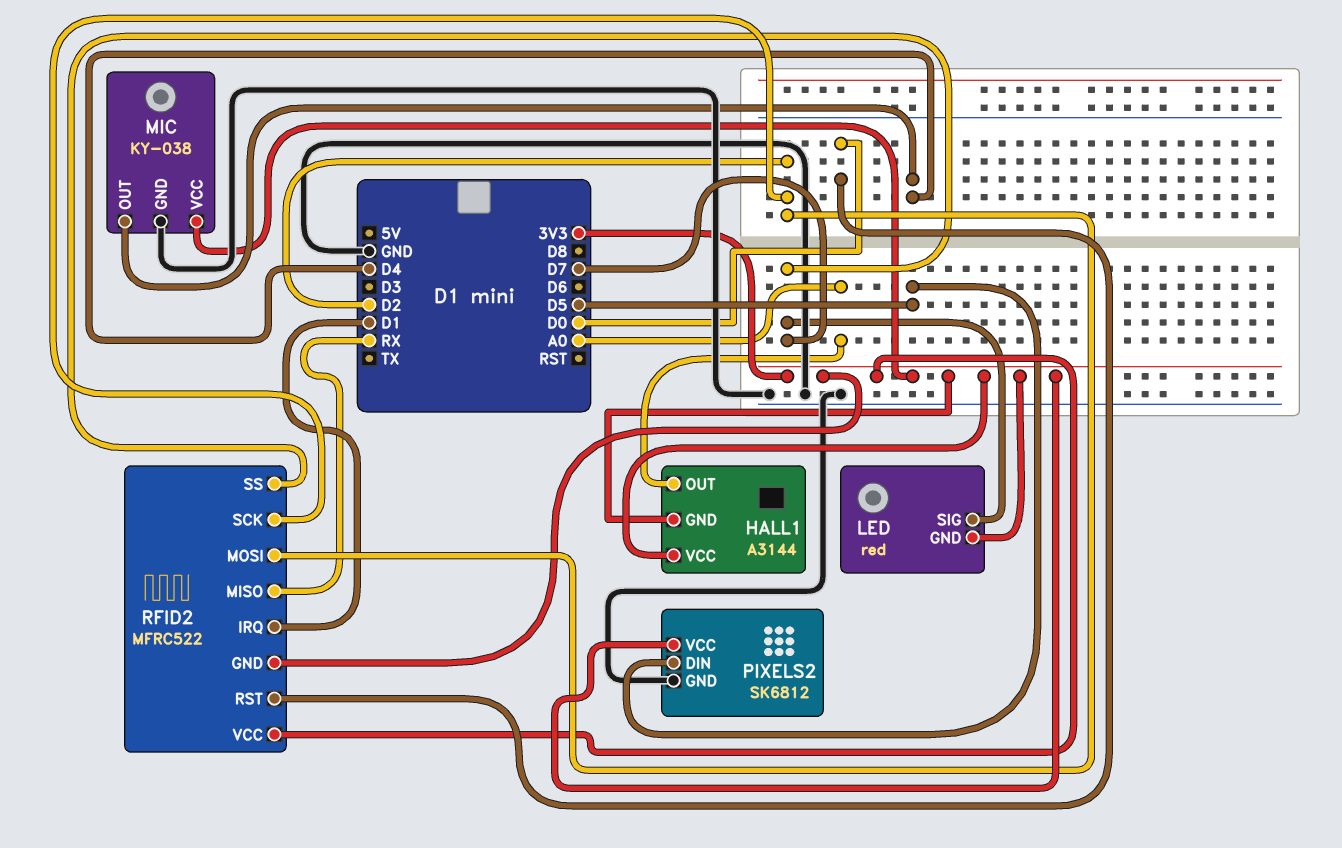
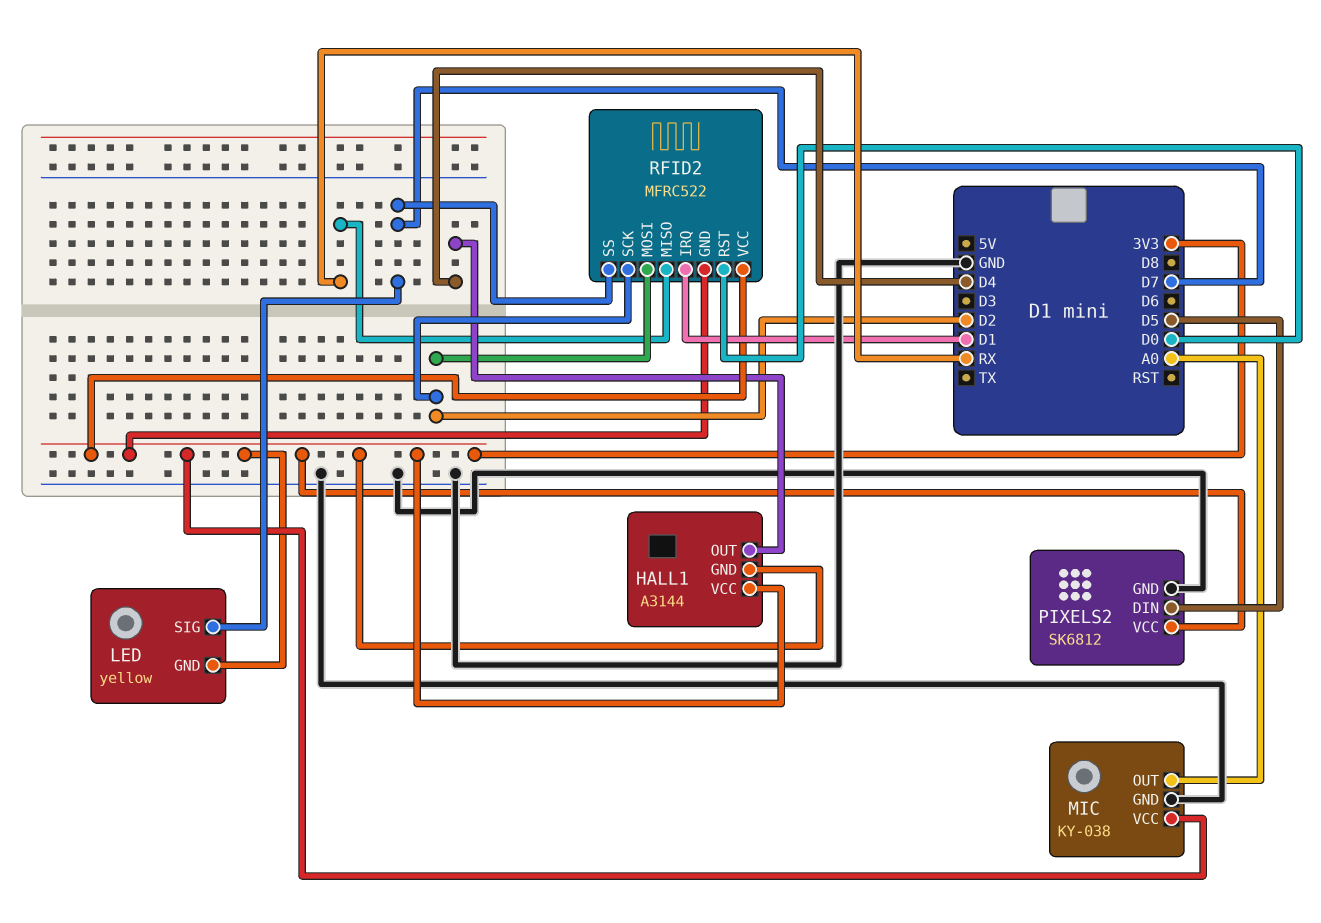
HALL1 pin OUT: A0 -> D4
LED: red -> yellow
MIC pin OUT: D4 -> A0

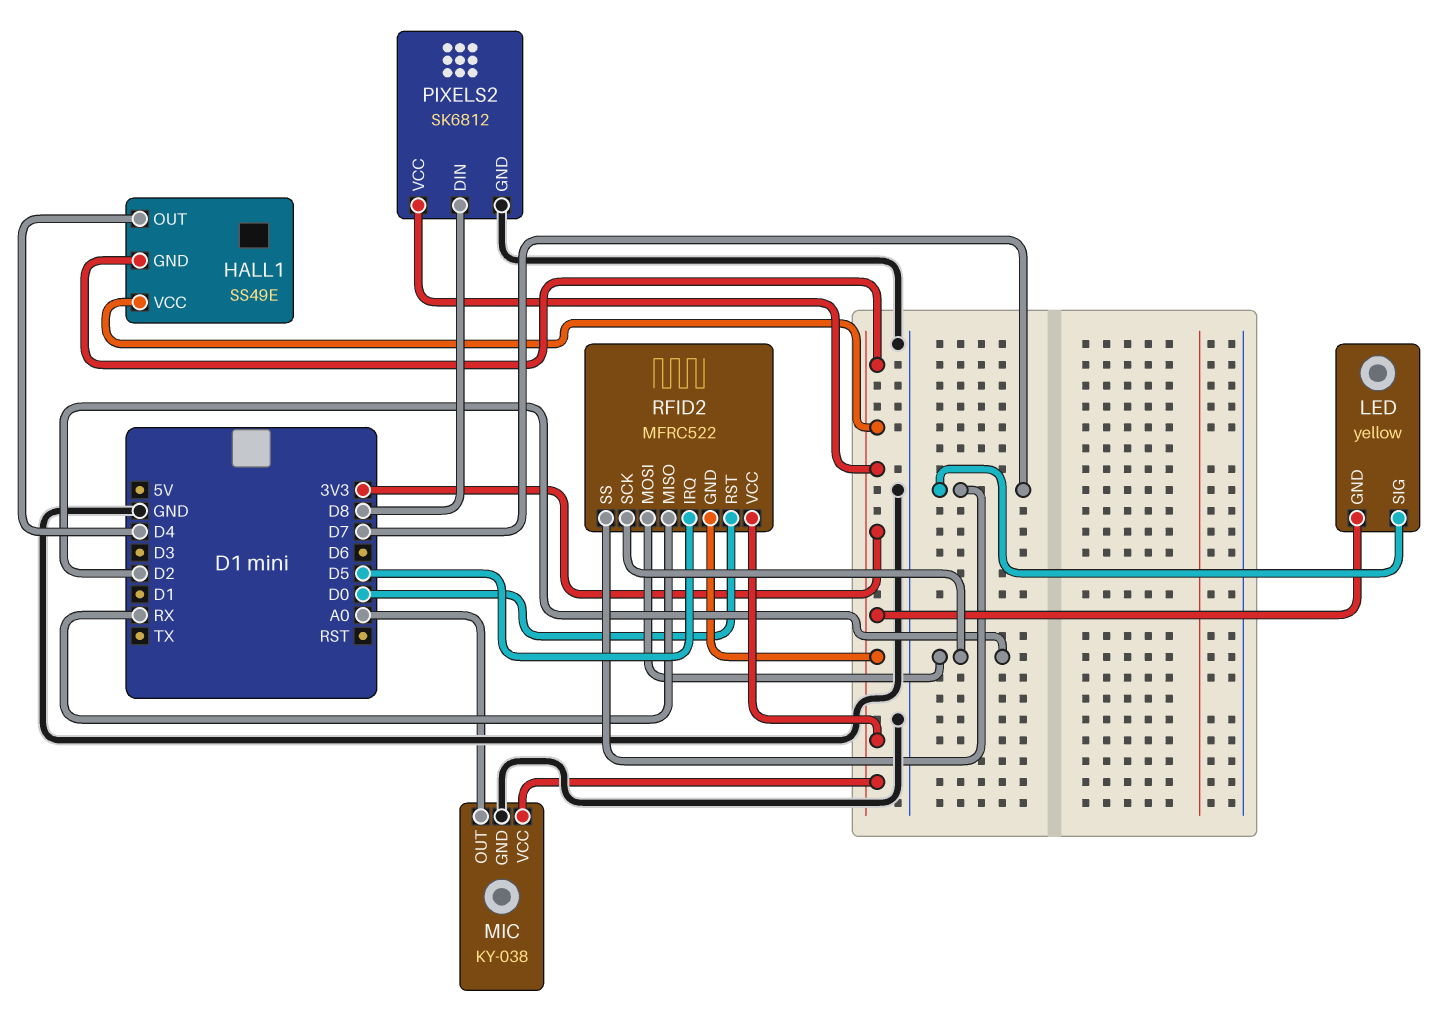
HALL1: A3144 -> SS49E
PIXELS2 pin DIN: D5 -> D8
RFID2 pin IRQ: D1 -> D5

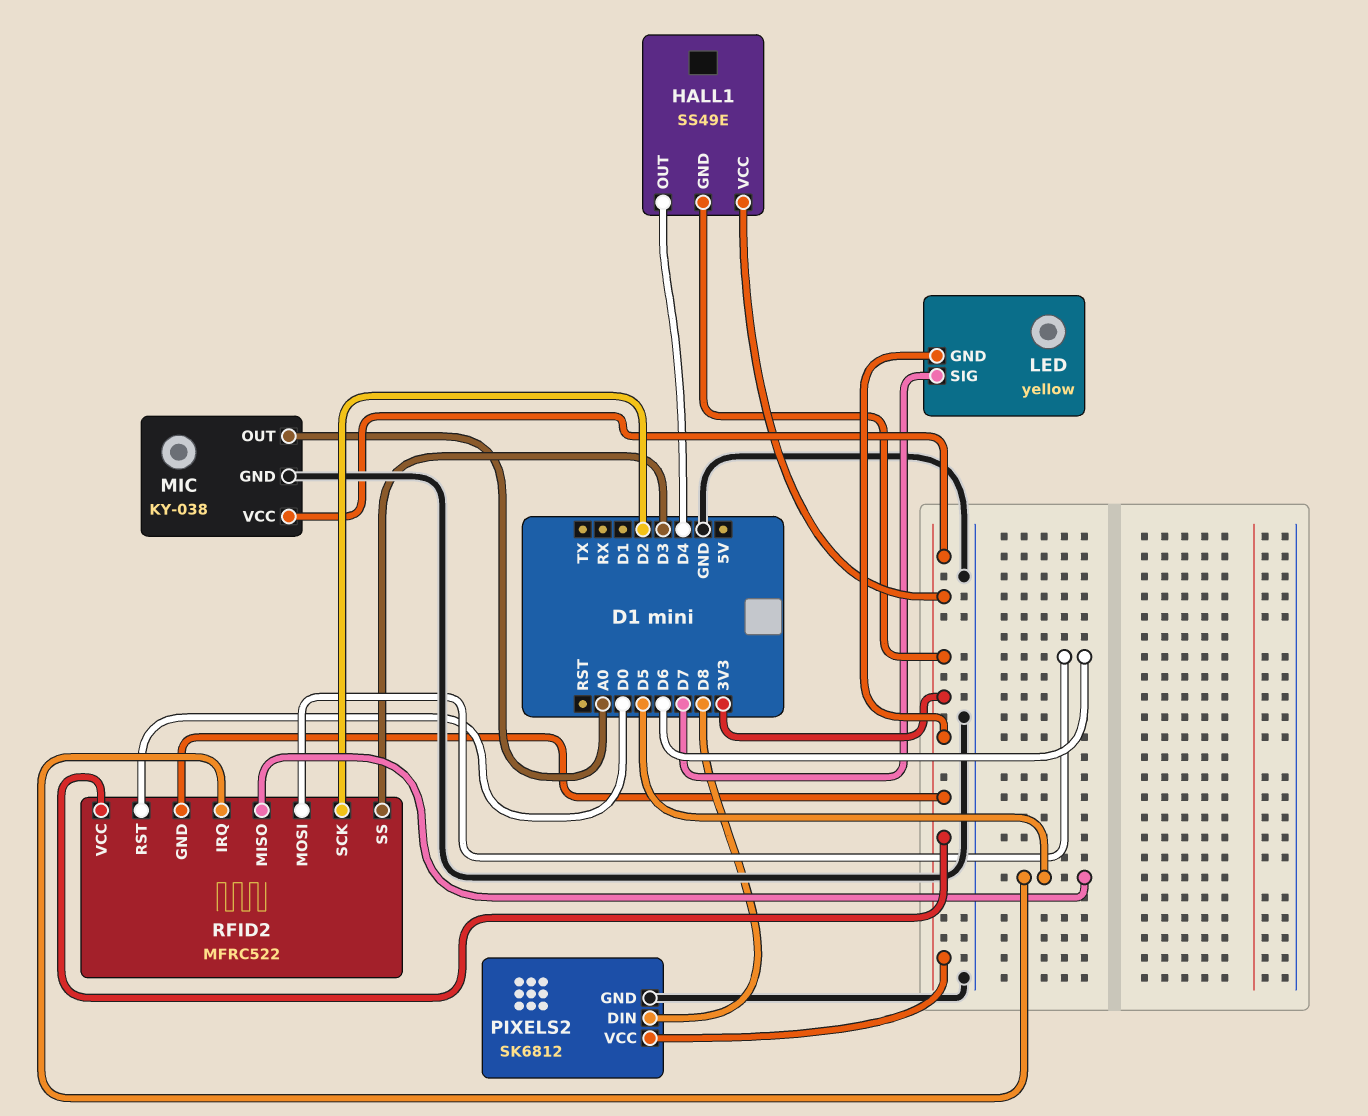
RFID2 pin MISO: RX -> D5
RFID2 pin MOSI: D2 -> D6
RFID2 pin SS: D7 -> D3

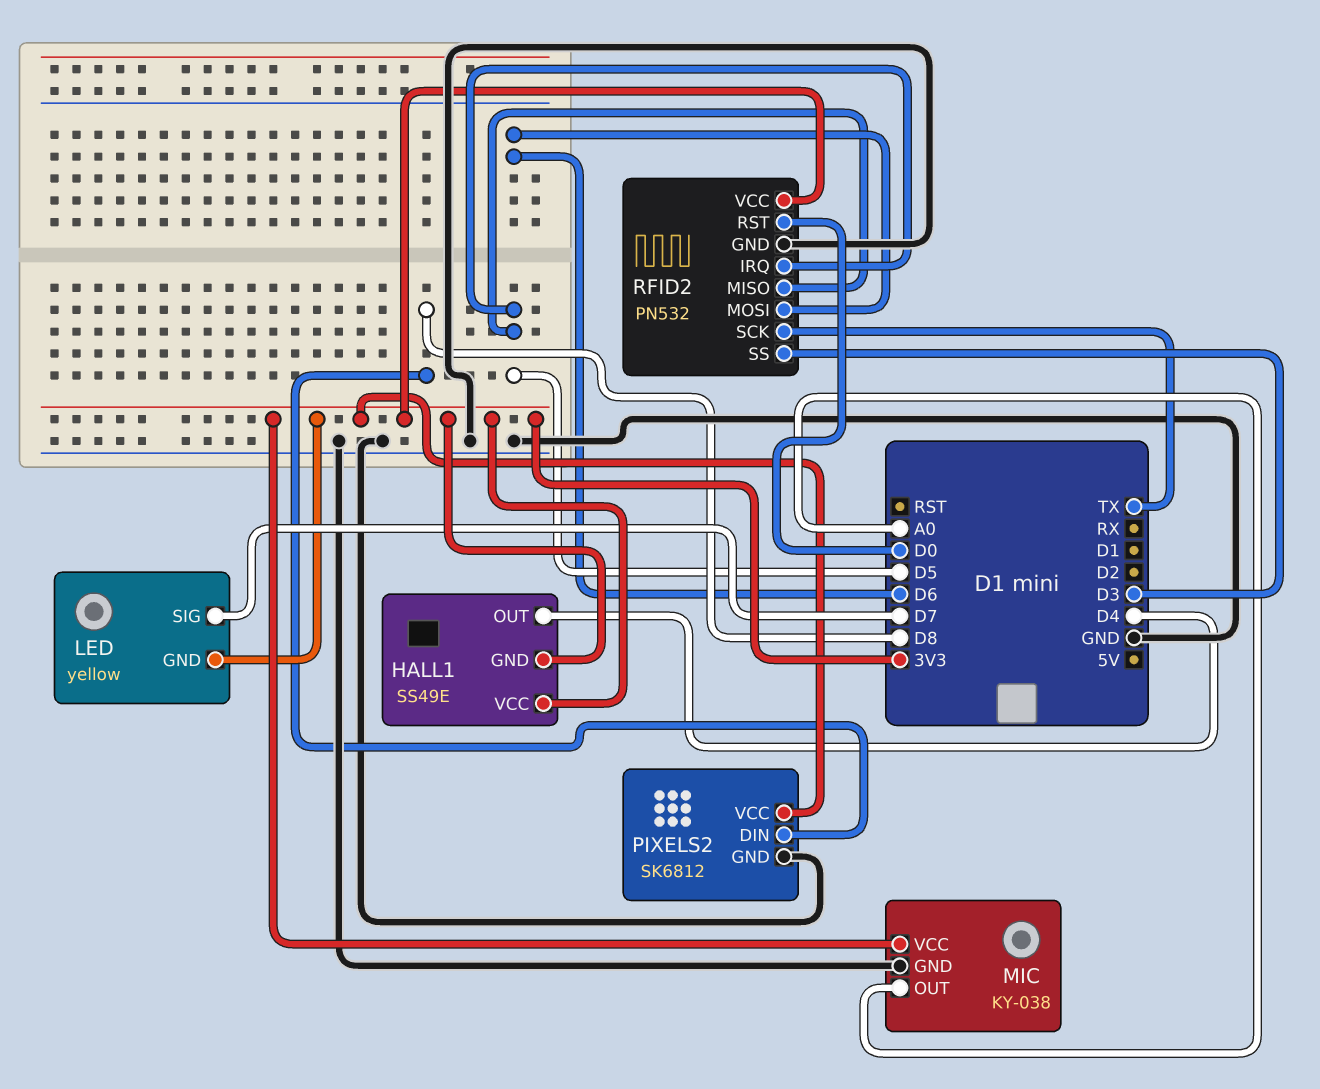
RFID2: MFRC522 -> PN532
RFID2 pin GND: 3V3 -> GND
RFID2 pin SCK: D2 -> TX

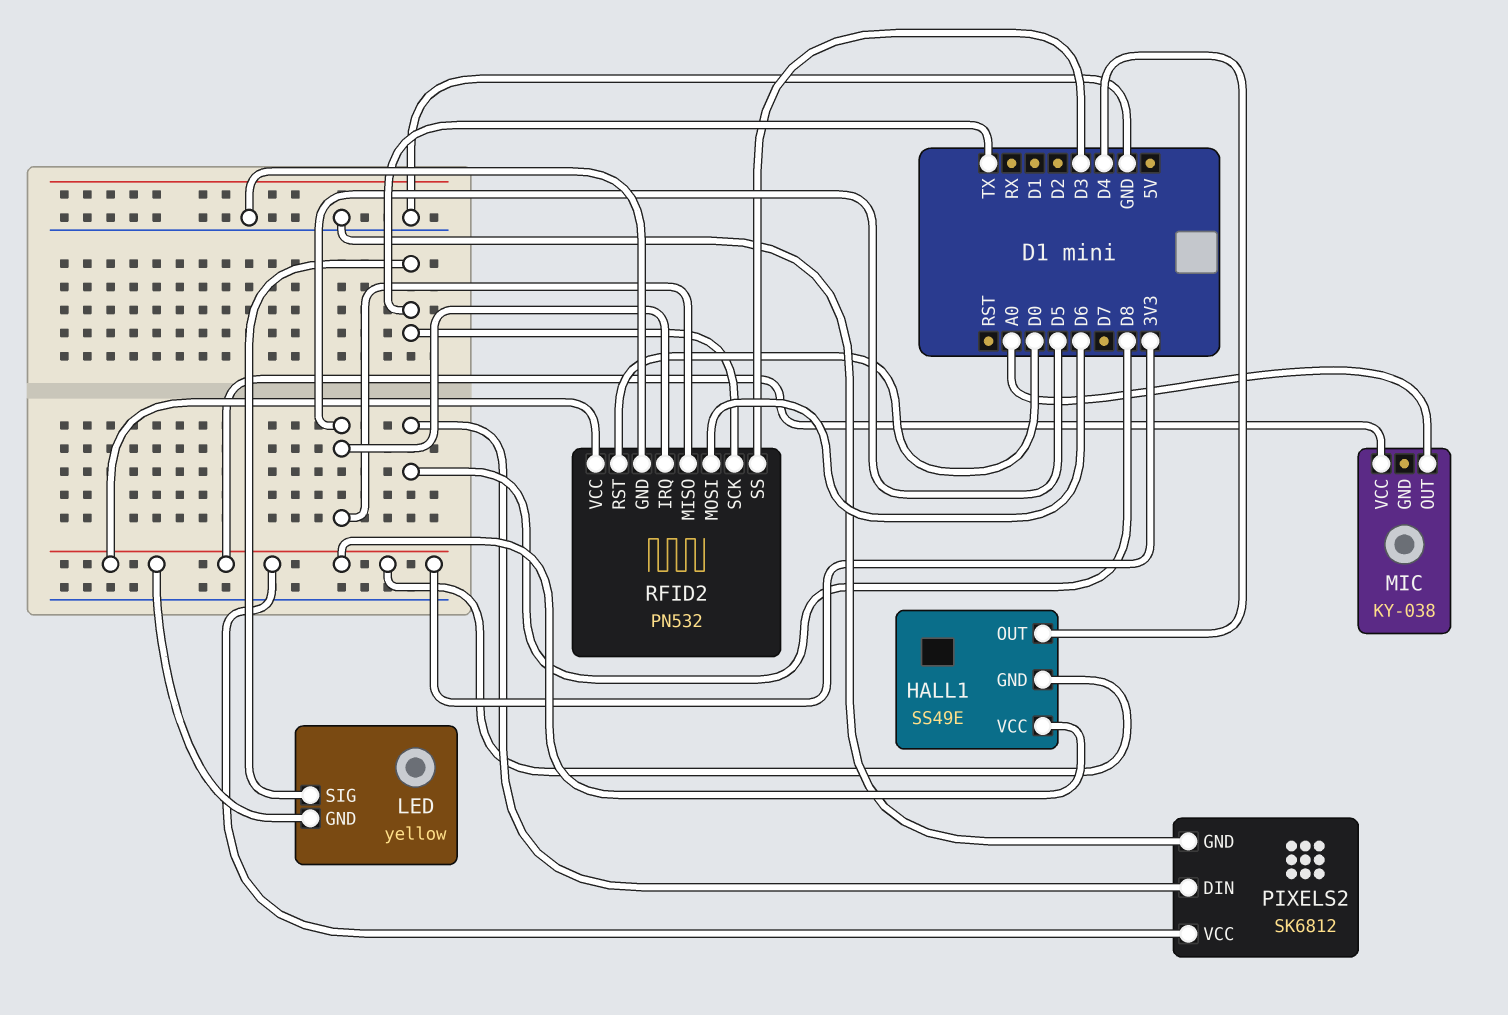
LED pin SIG: D7 -> TX
MIC pin GND: GND -> none

